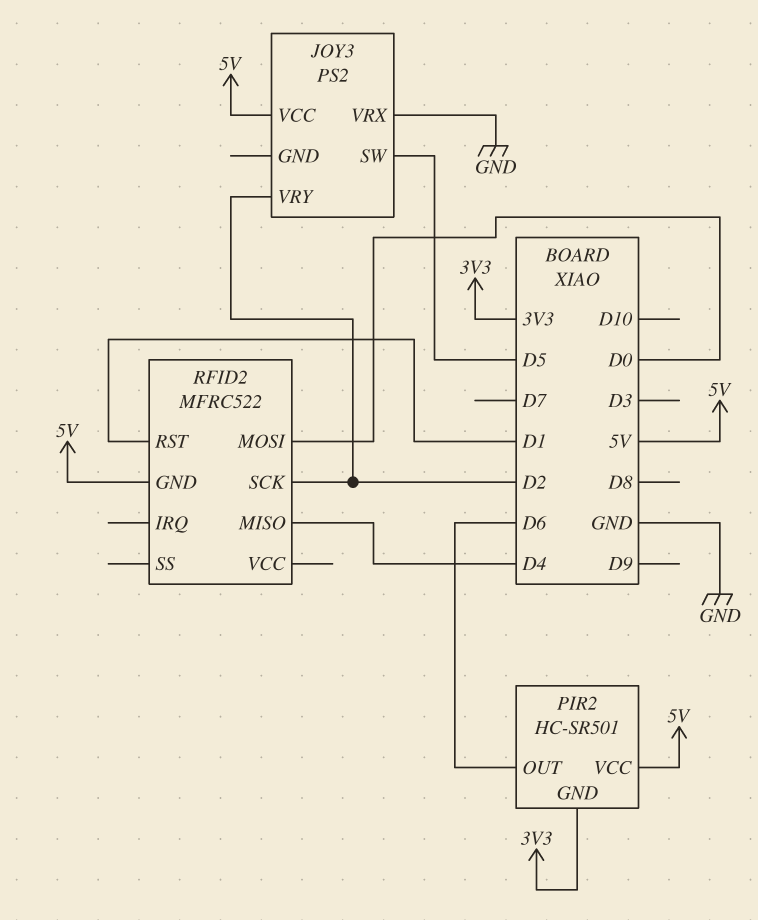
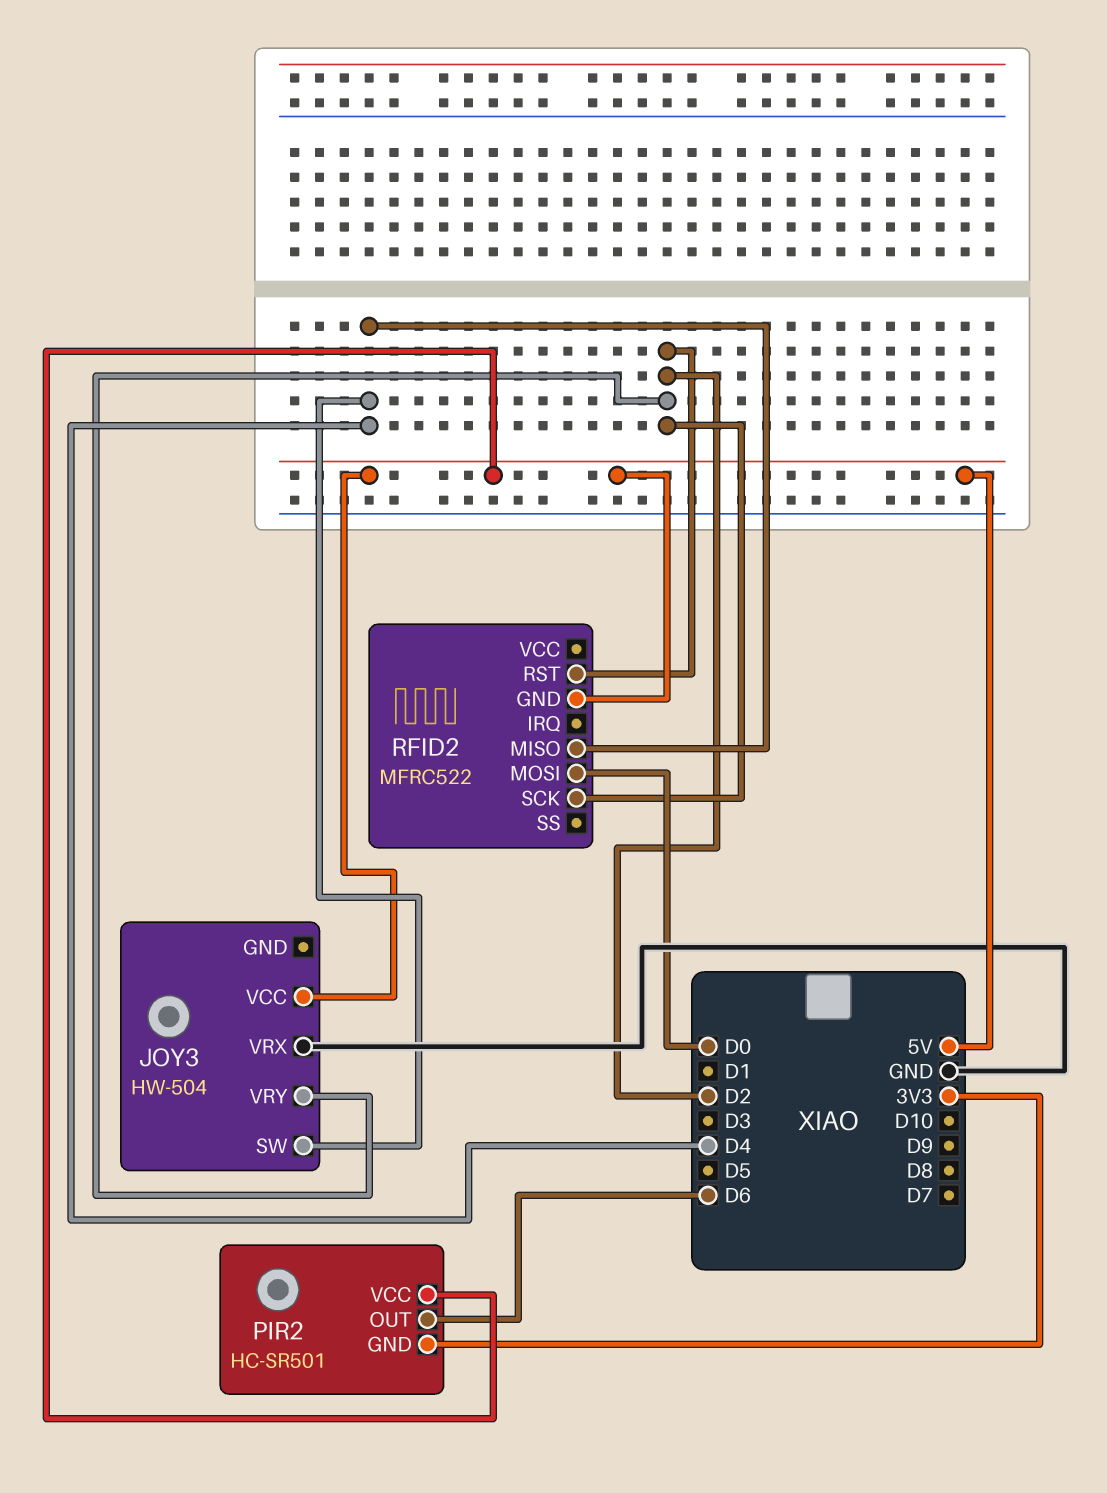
JOY3: PS2 -> HW-504
JOY3 pin SW: D5 -> D4
RFID2 pin RST: D1 -> D2

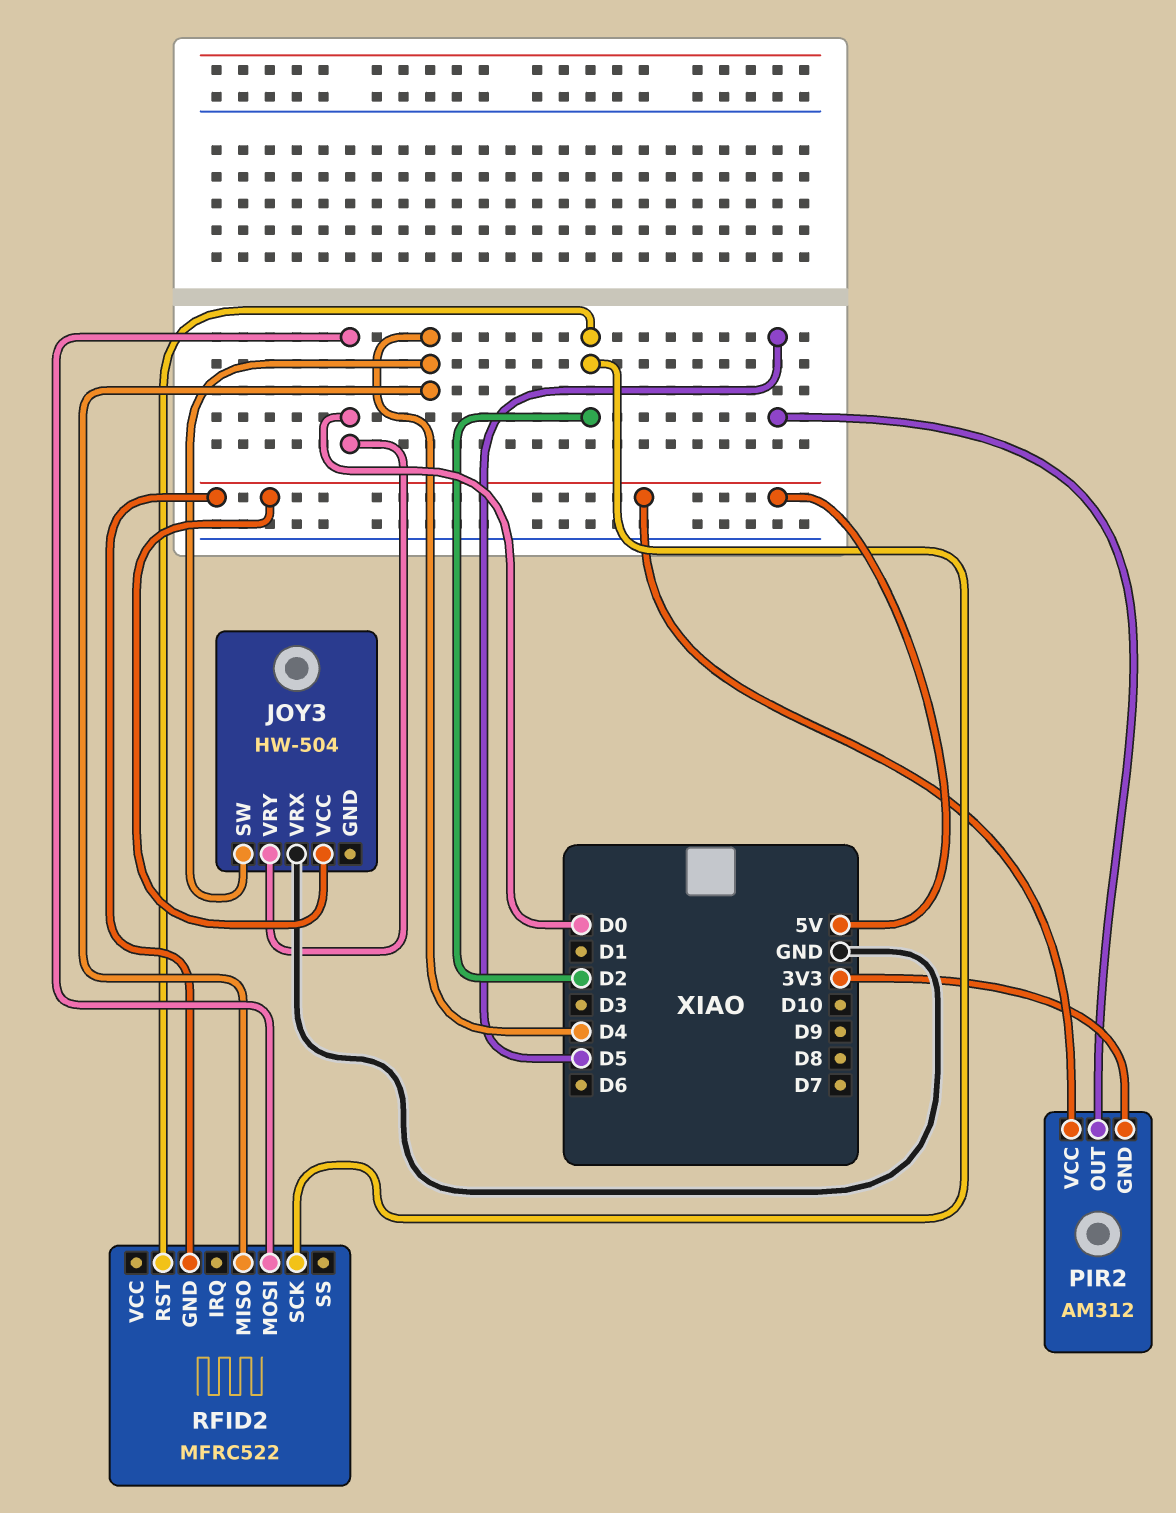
JOY3 pin VRY: D2 -> D0
PIR2: HC-SR501 -> AM312
PIR2 pin OUT: D6 -> D5

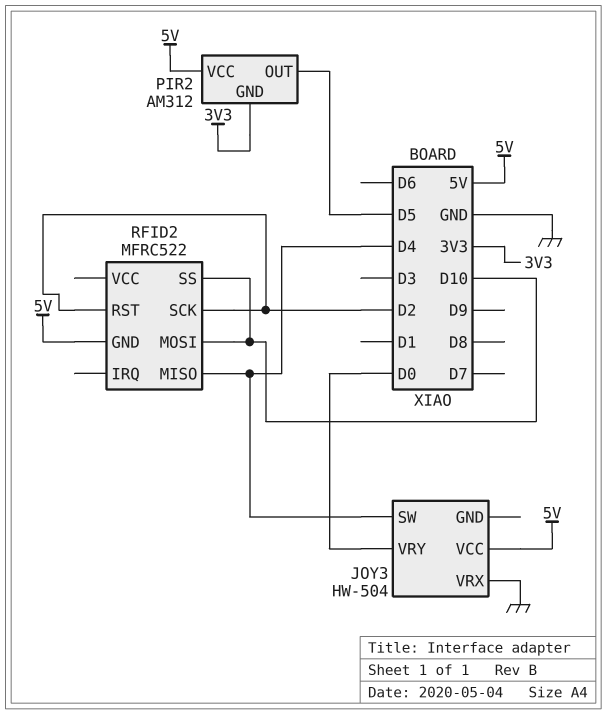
RFID2 pin MOSI: D0 -> D10
RFID2 pin SS: none -> D10

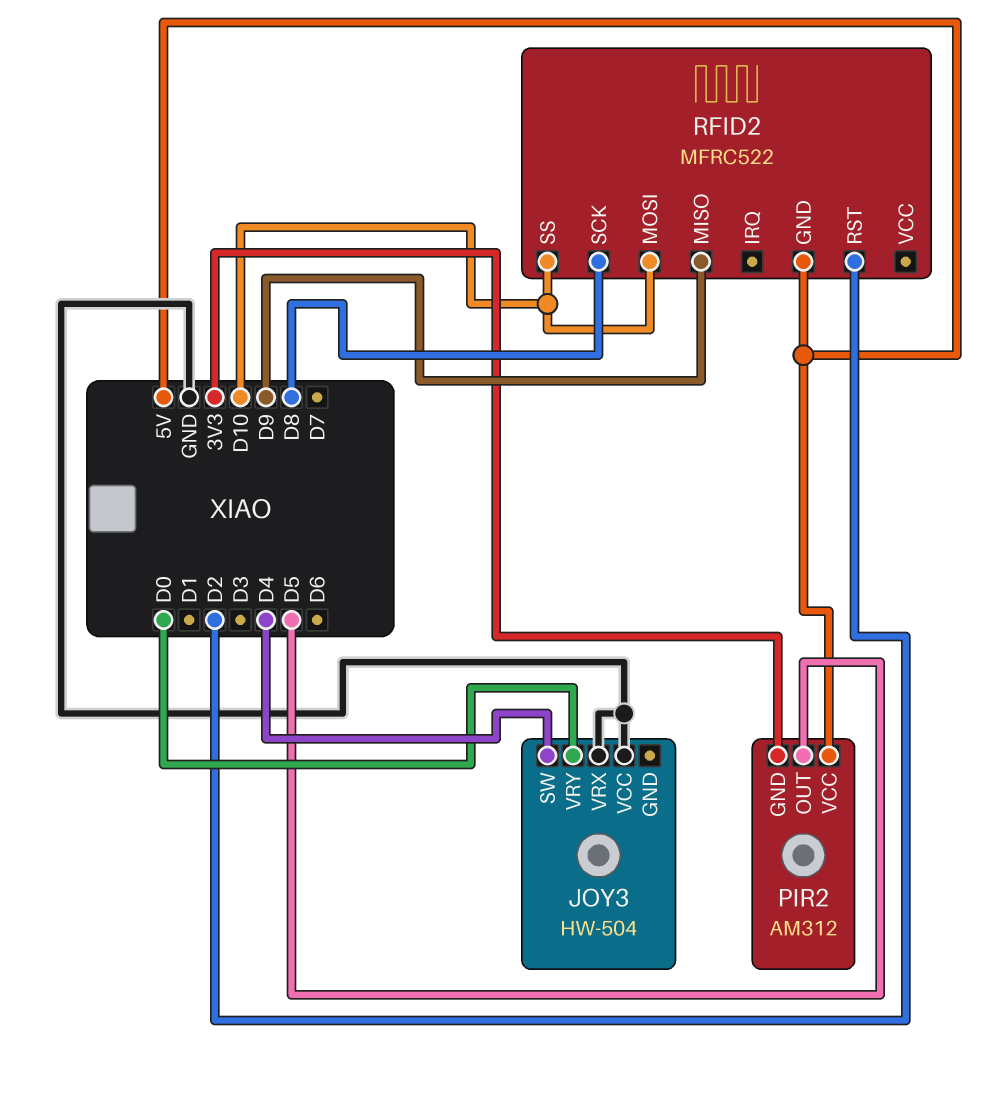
JOY3 pin VCC: 5V -> GND
RFID2 pin MISO: D4 -> D9
RFID2 pin SCK: D2 -> D8

